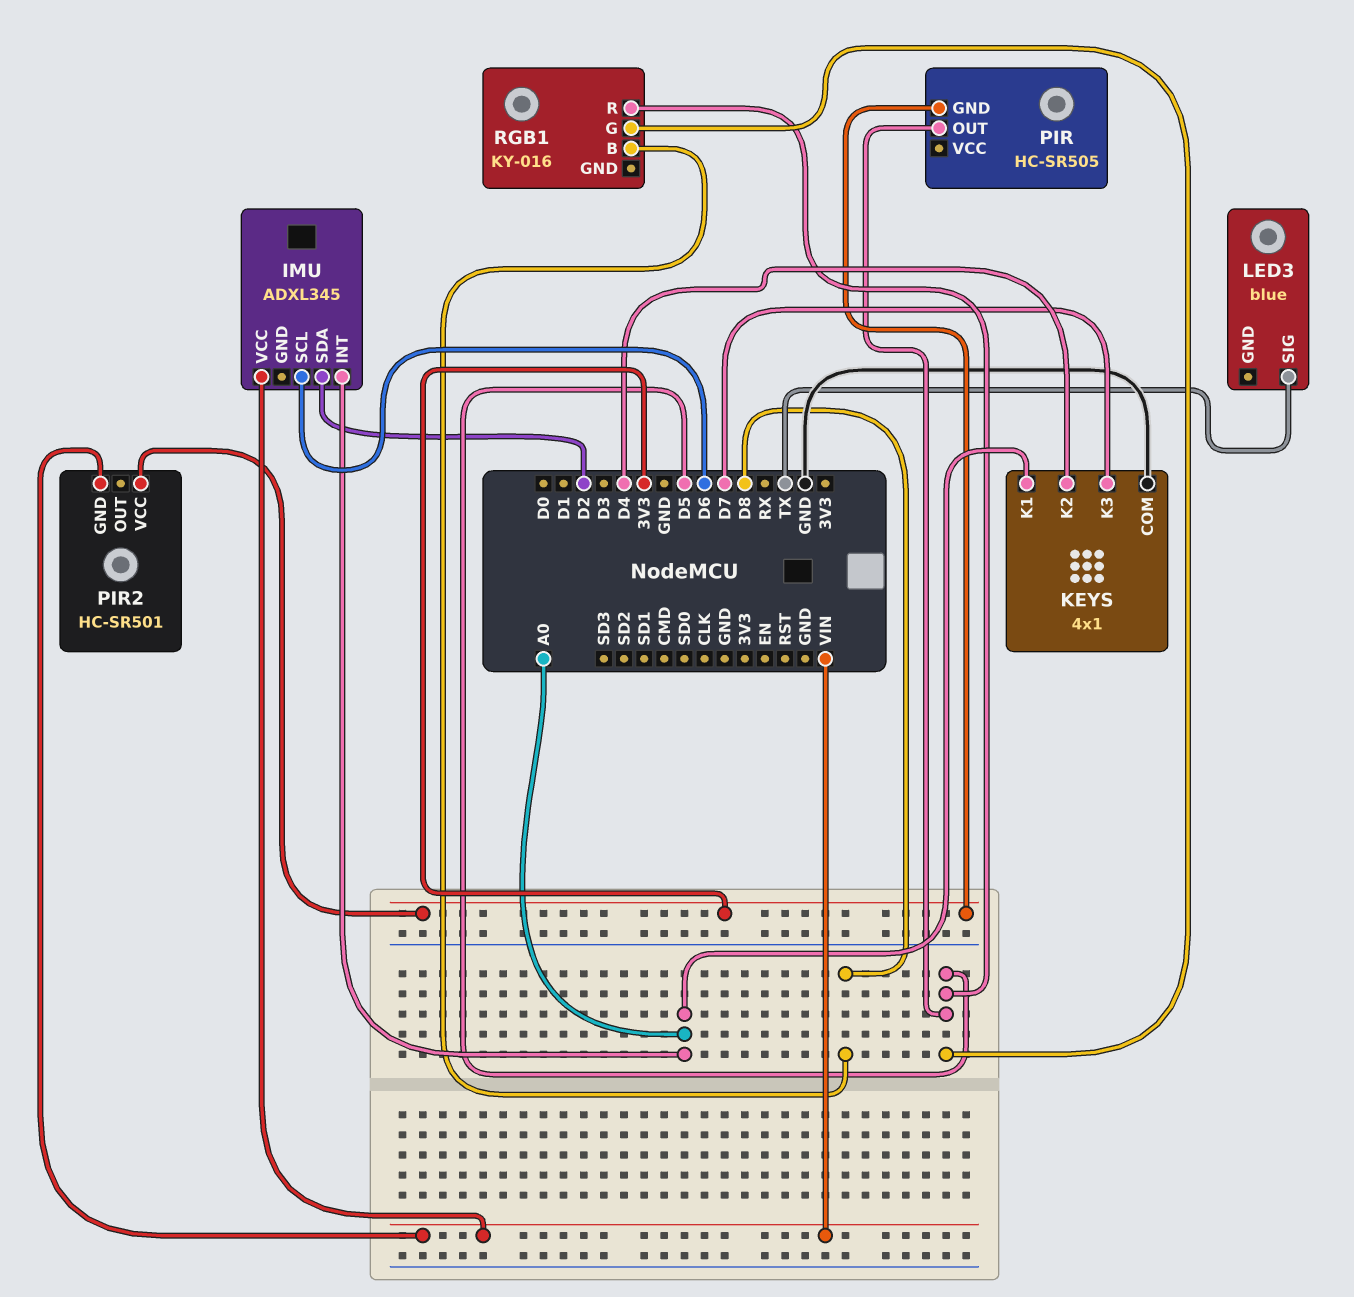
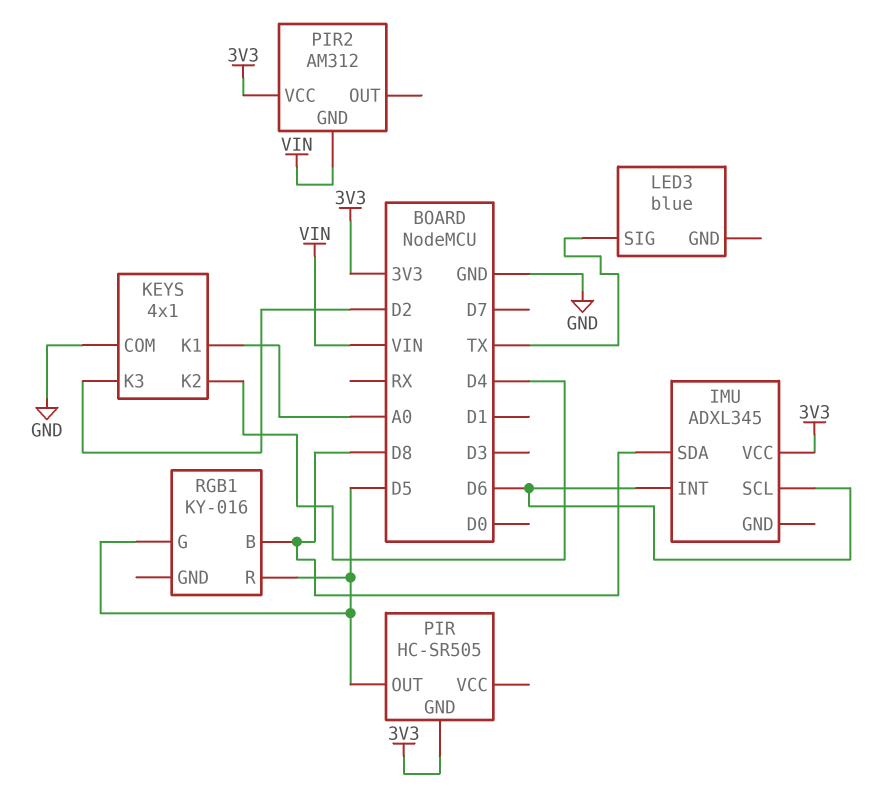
IMU pin INT: A0 -> D6
IMU pin SDA: D2 -> D8
IMU pin VCC: VIN -> 3V3
KEYS pin K3: D7 -> D2
PIR2: HC-SR501 -> AM312

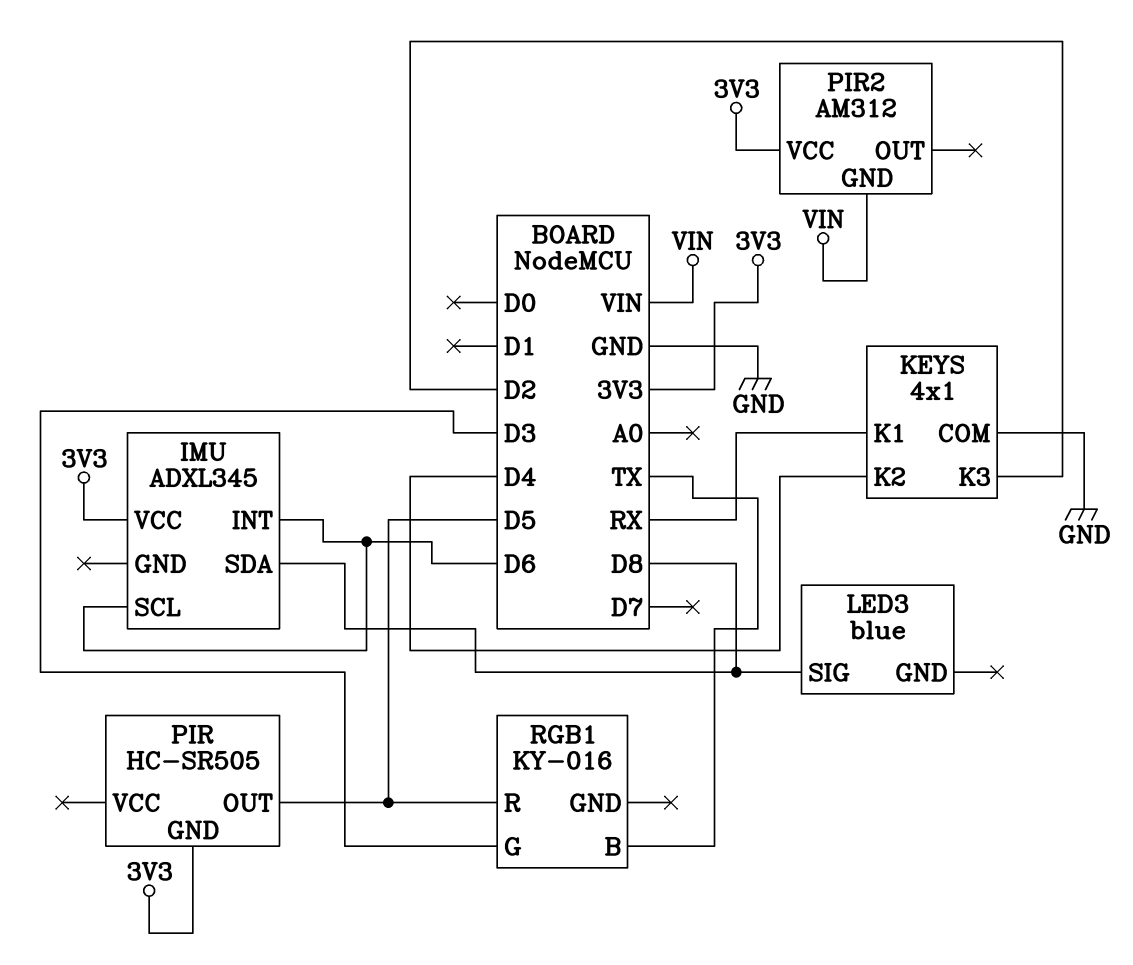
KEYS pin K1: A0 -> RX
LED3 pin SIG: TX -> D8
RGB1 pin B: D8 -> TX
RGB1 pin G: D5 -> D3

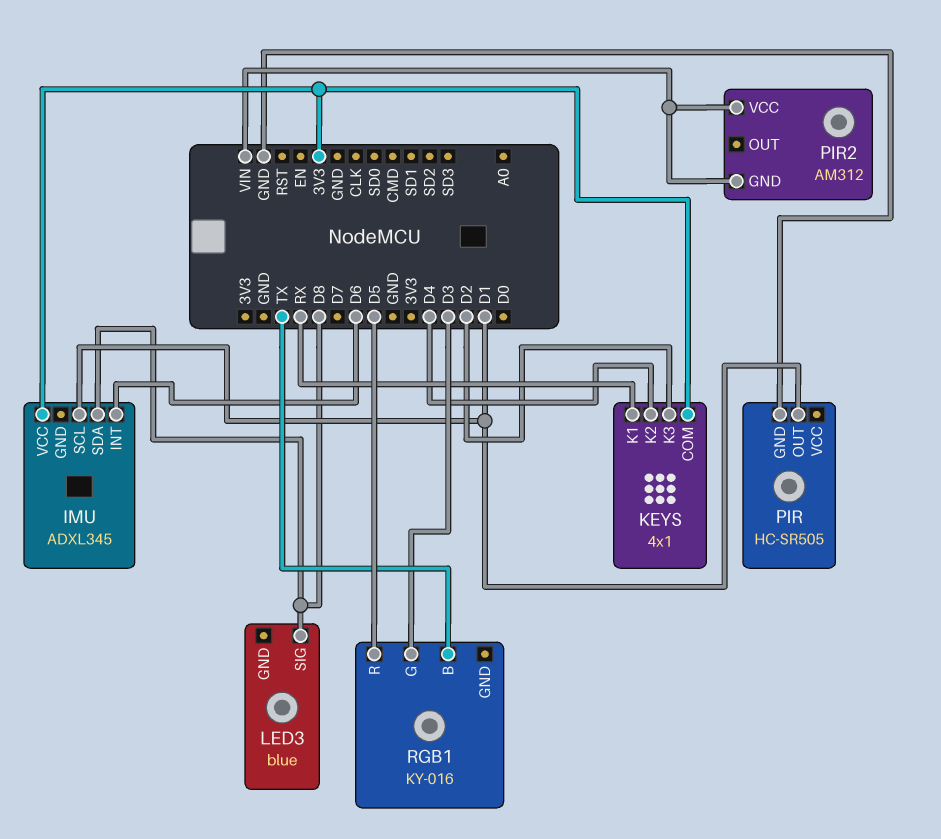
IMU pin SCL: D6 -> D1
KEYS pin COM: GND -> 3V3
PIR pin GND: 3V3 -> GND
PIR pin OUT: D5 -> D1
PIR2 pin VCC: 3V3 -> VIN

